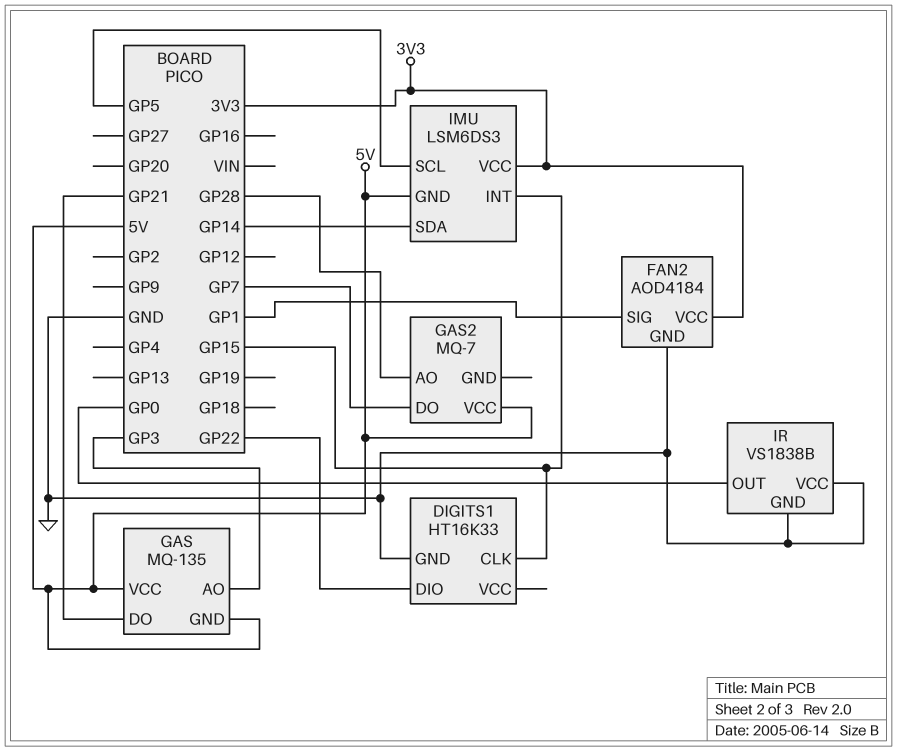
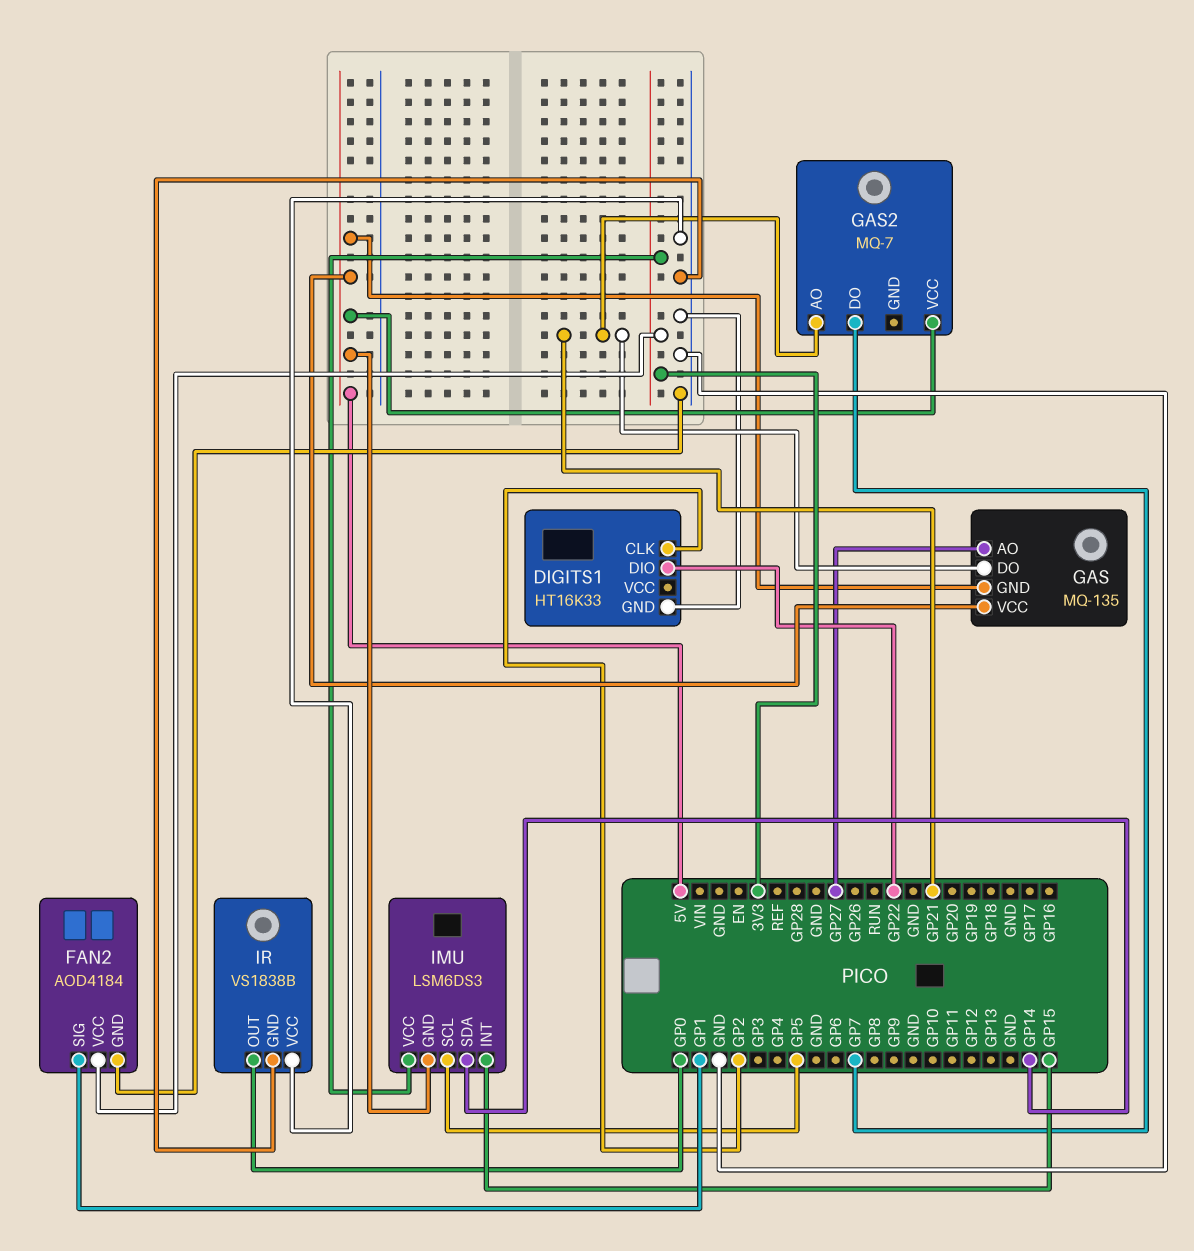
DIGITS1 pin CLK: GP15 -> GP2
GAS pin AO: GP3 -> GP27
GAS2 pin AO: GP28 -> GP21

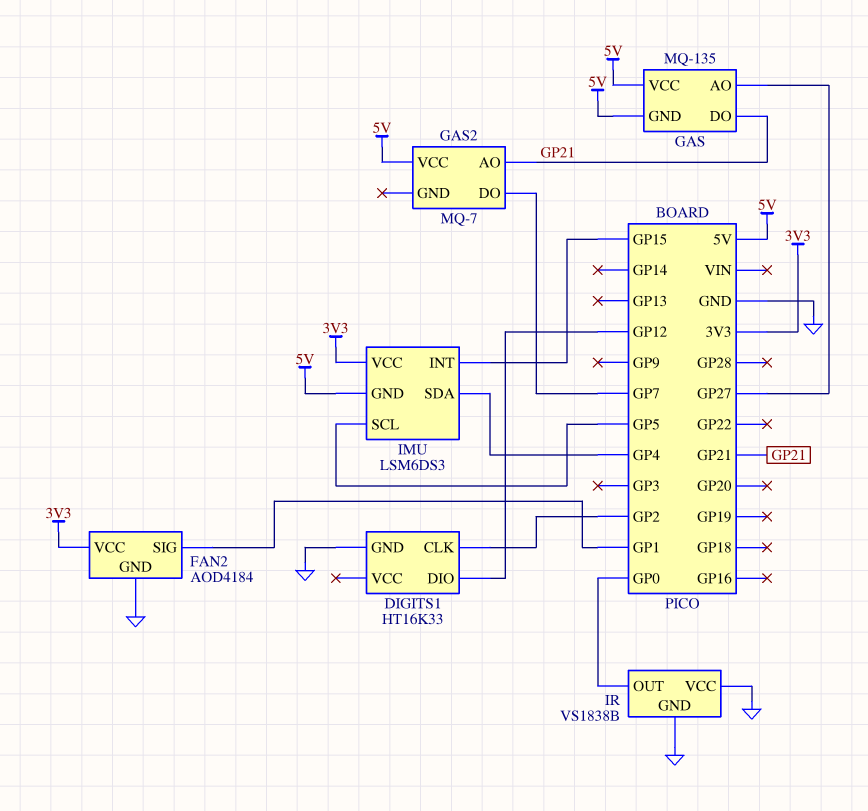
DIGITS1 pin DIO: GP22 -> GP12
IMU pin SDA: GP14 -> GP4

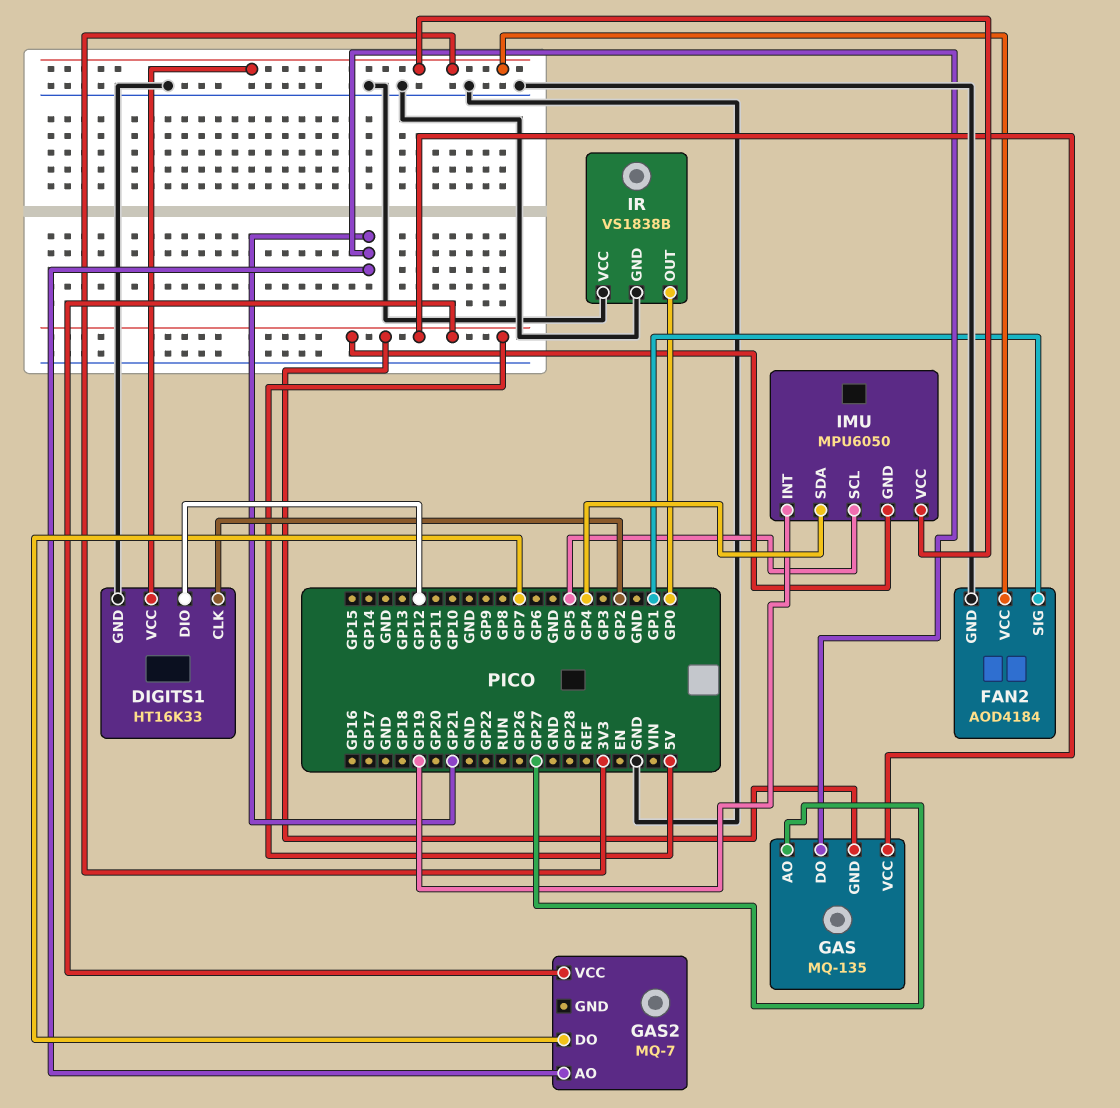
DIGITS1 pin VCC: none -> 3V3
IMU: LSM6DS3 -> MPU6050
IMU pin INT: GP15 -> GP19

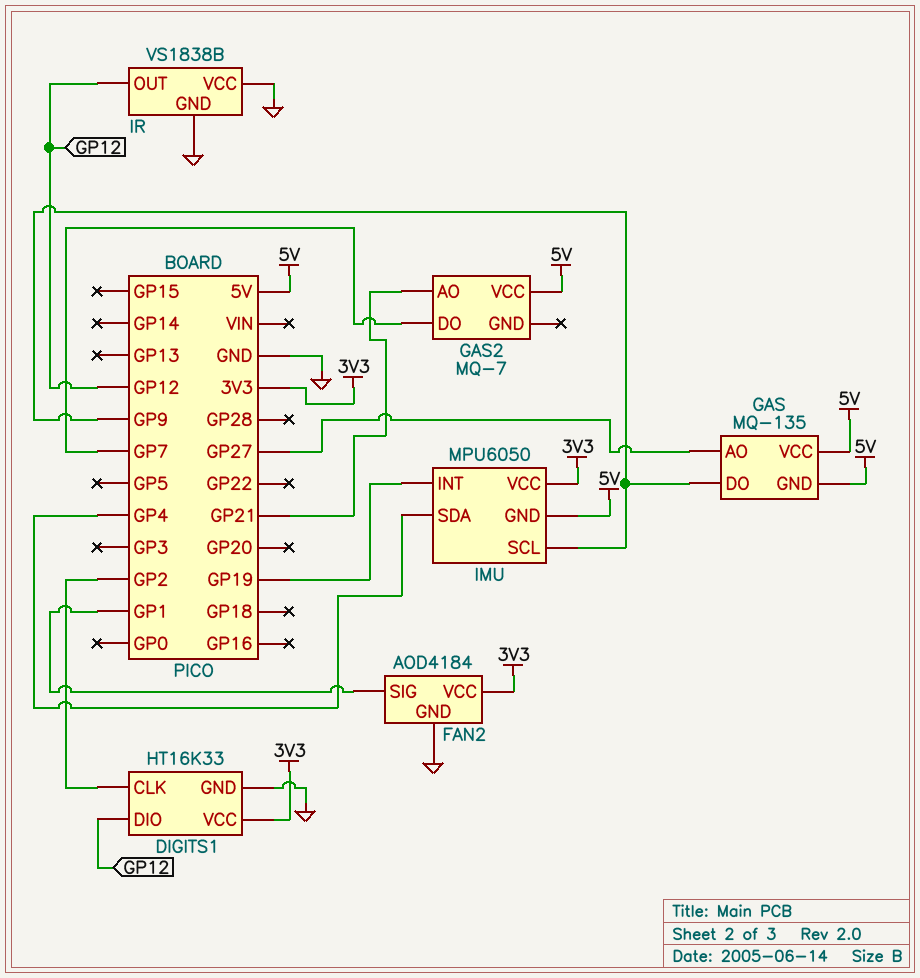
GAS pin DO: GP21 -> GP9
IMU pin SCL: GP5 -> GP9
IR pin OUT: GP0 -> GP12

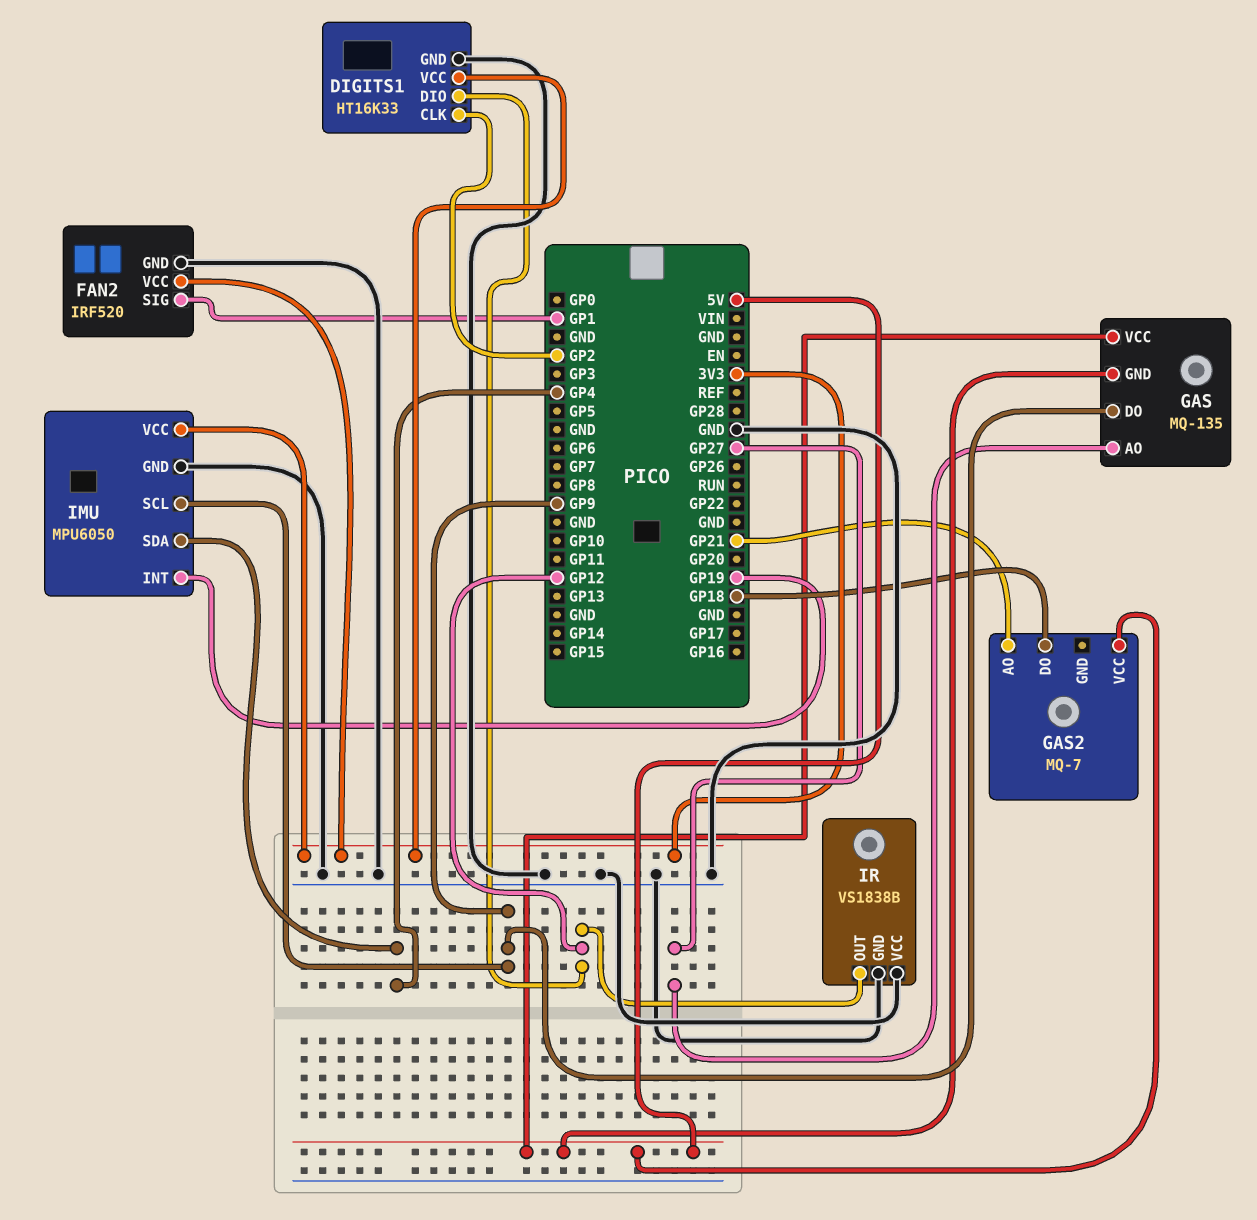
FAN2: AOD4184 -> IRF520
GAS2 pin DO: GP7 -> GP18
IMU pin GND: 5V -> GND

